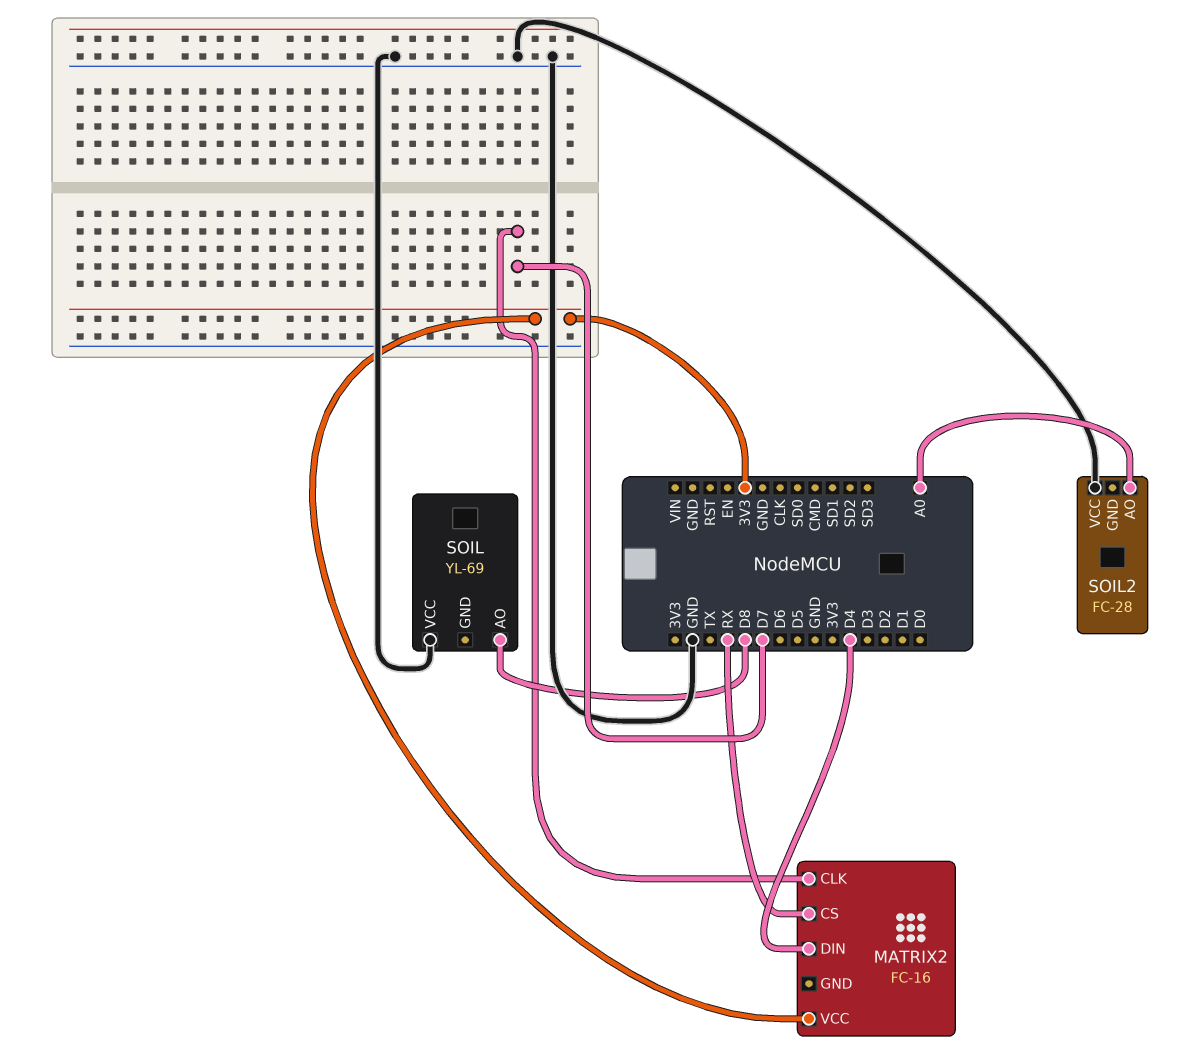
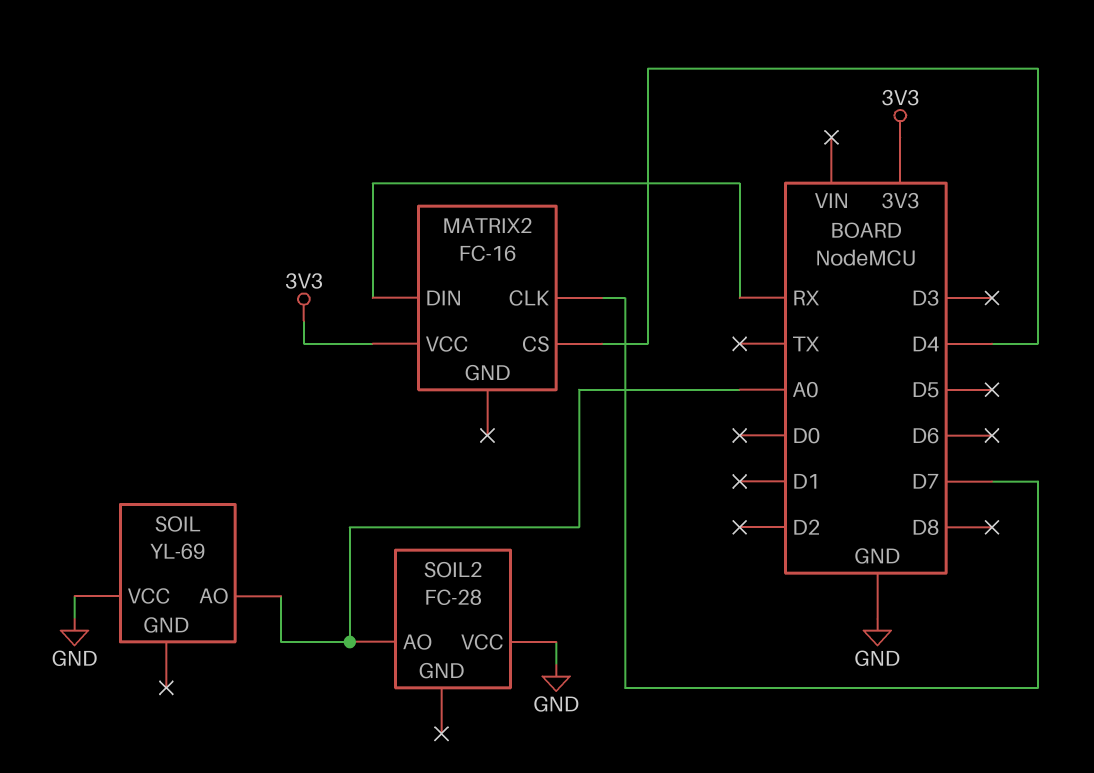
MATRIX2 pin CS: RX -> D4
MATRIX2 pin DIN: D4 -> RX
SOIL pin AO: D8 -> A0

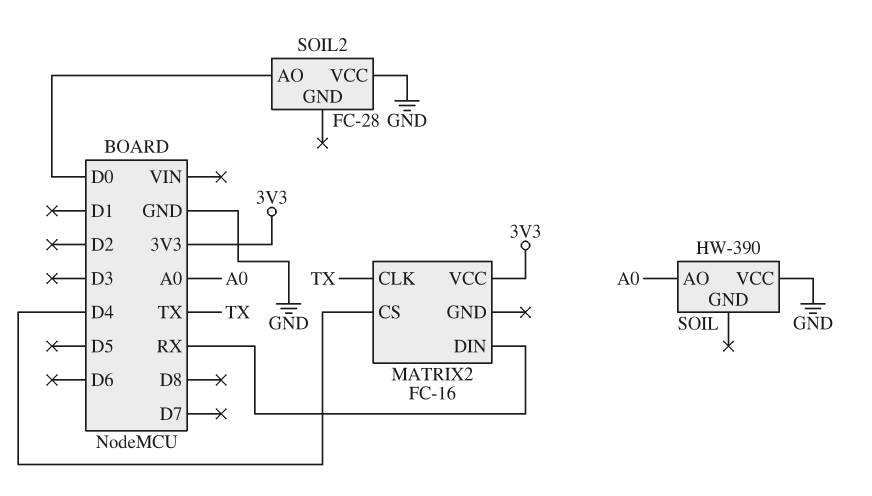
MATRIX2 pin CLK: D7 -> TX
SOIL: YL-69 -> HW-390
SOIL2 pin AO: A0 -> D0

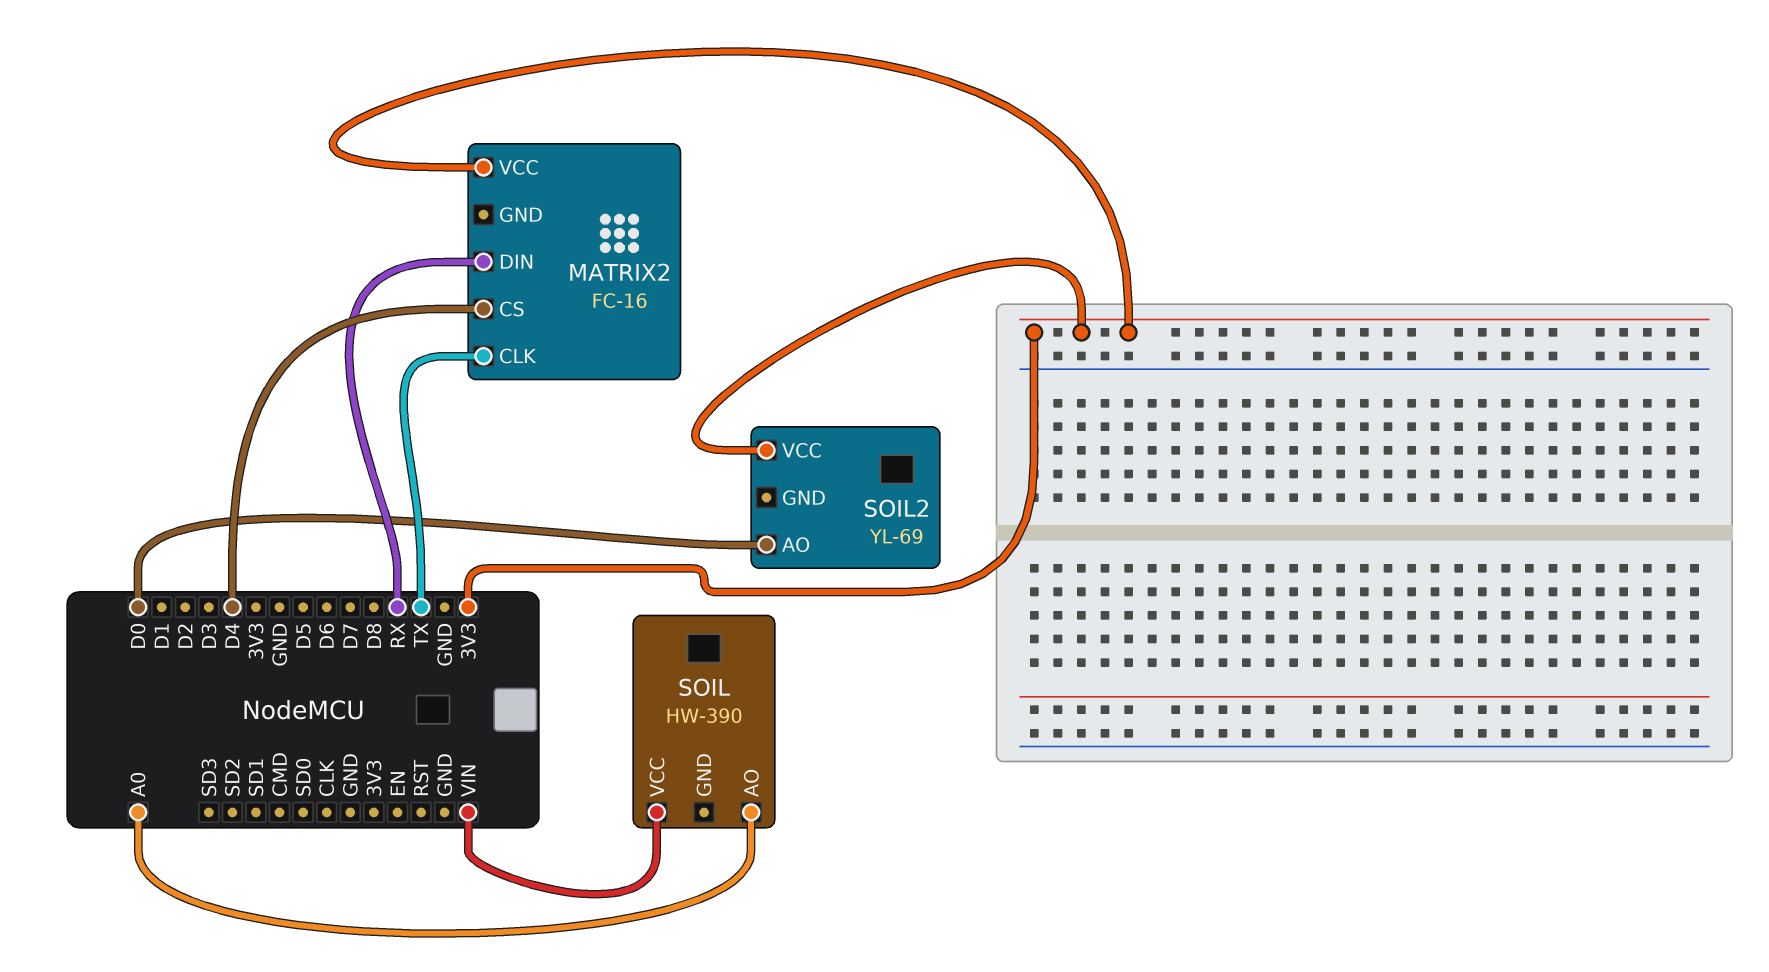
SOIL pin VCC: GND -> VIN
SOIL2: FC-28 -> YL-69
SOIL2 pin VCC: GND -> 3V3

